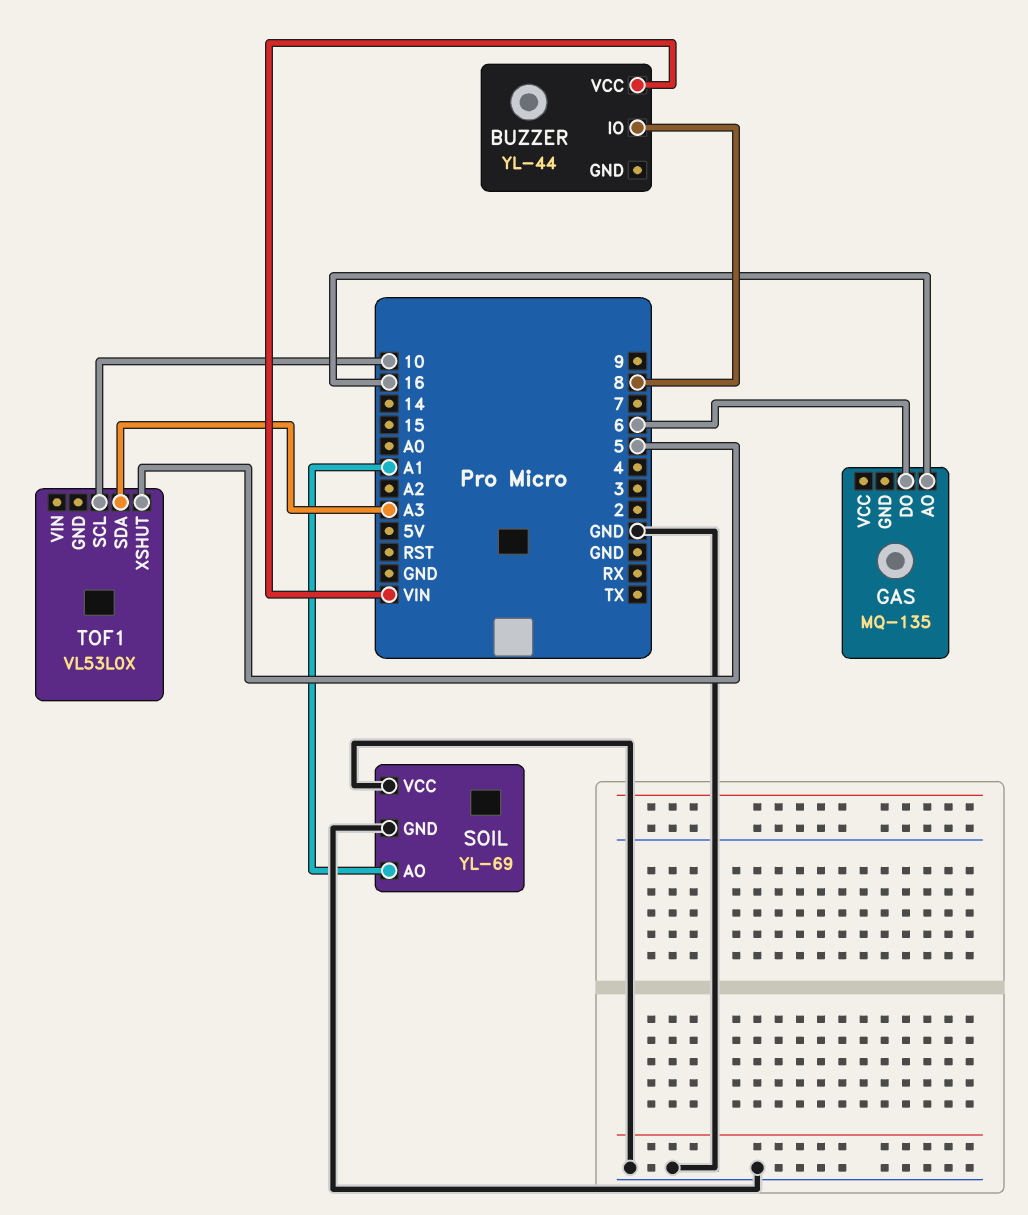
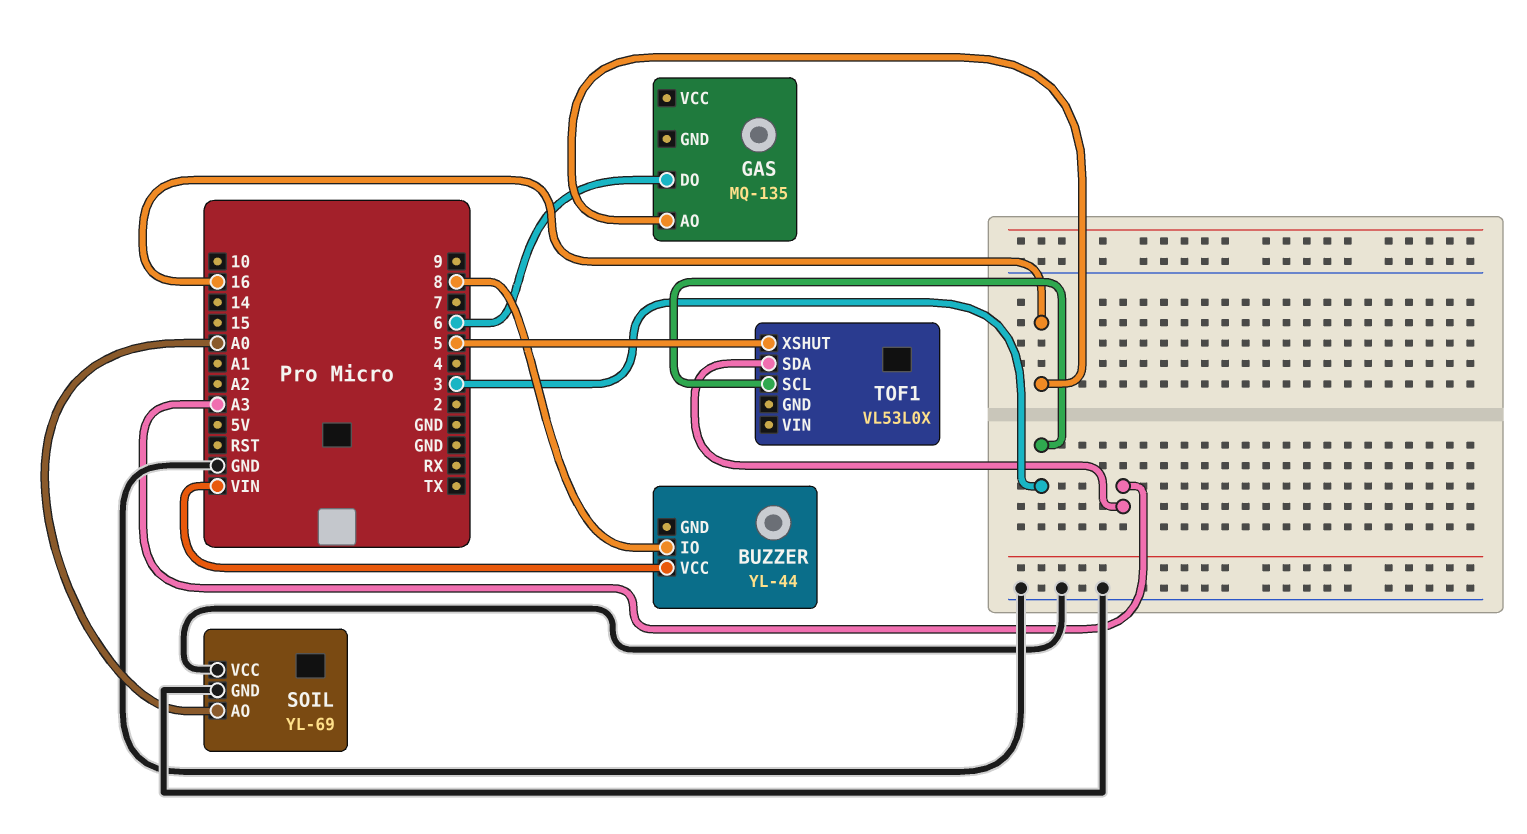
SOIL pin AO: A1 -> A0
TOF1 pin SCL: 10 -> 3

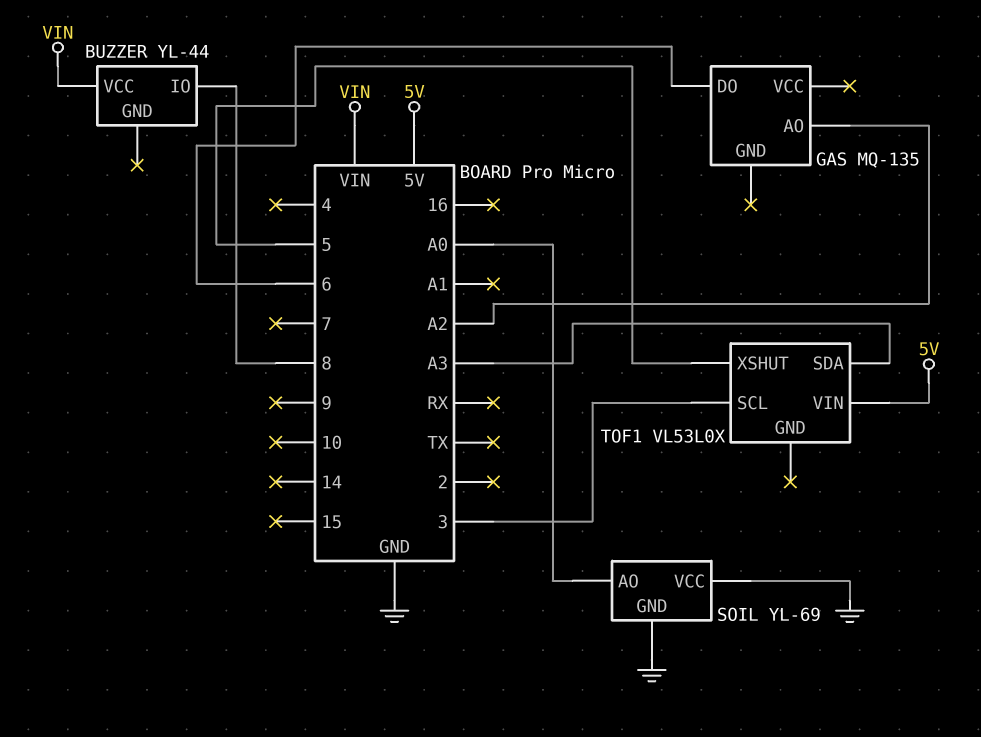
GAS pin AO: 16 -> A2
TOF1 pin VIN: none -> 5V

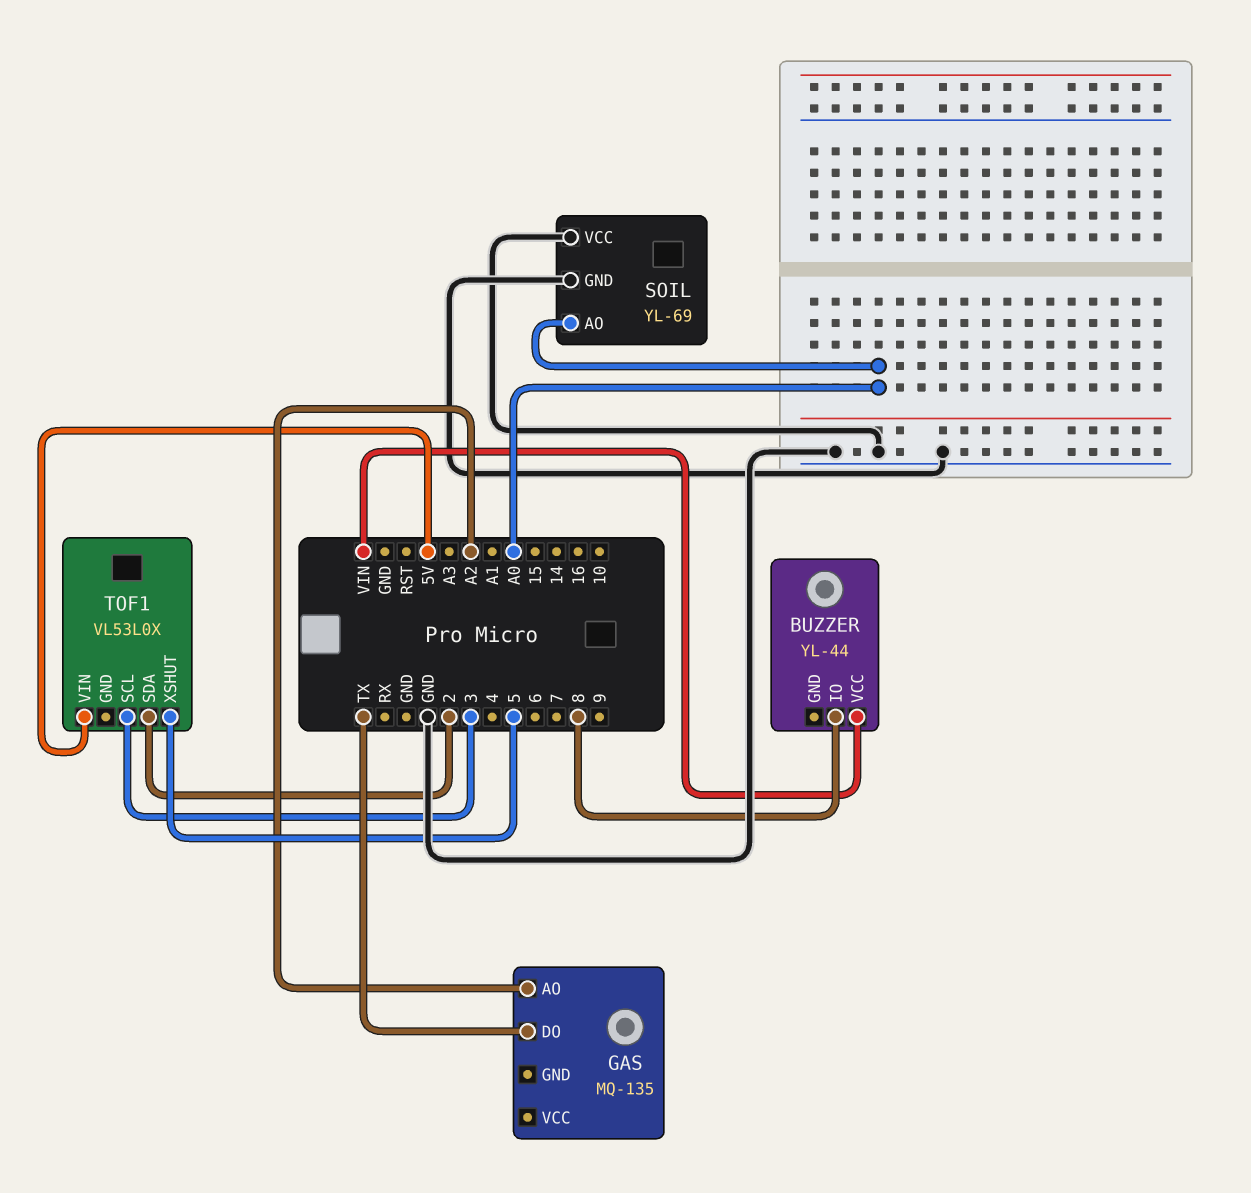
GAS pin DO: 6 -> TX
TOF1 pin SDA: A3 -> 2

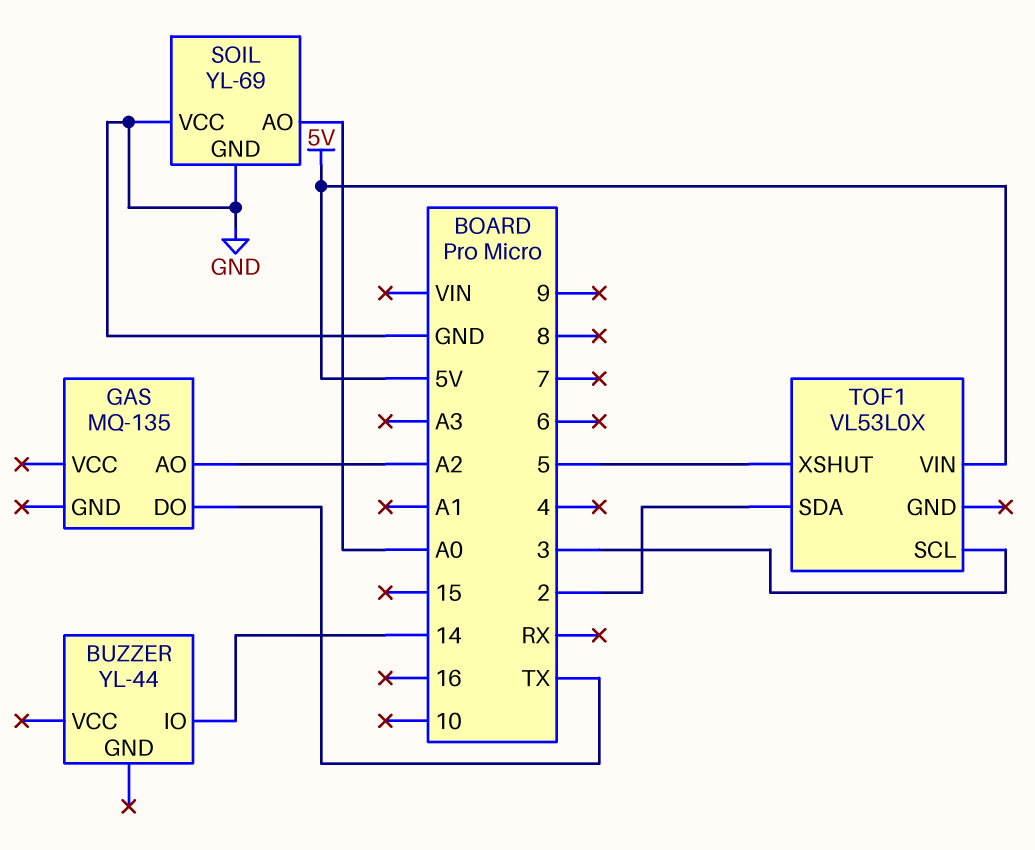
BUZZER pin IO: 8 -> 14
BUZZER pin VCC: VIN -> none

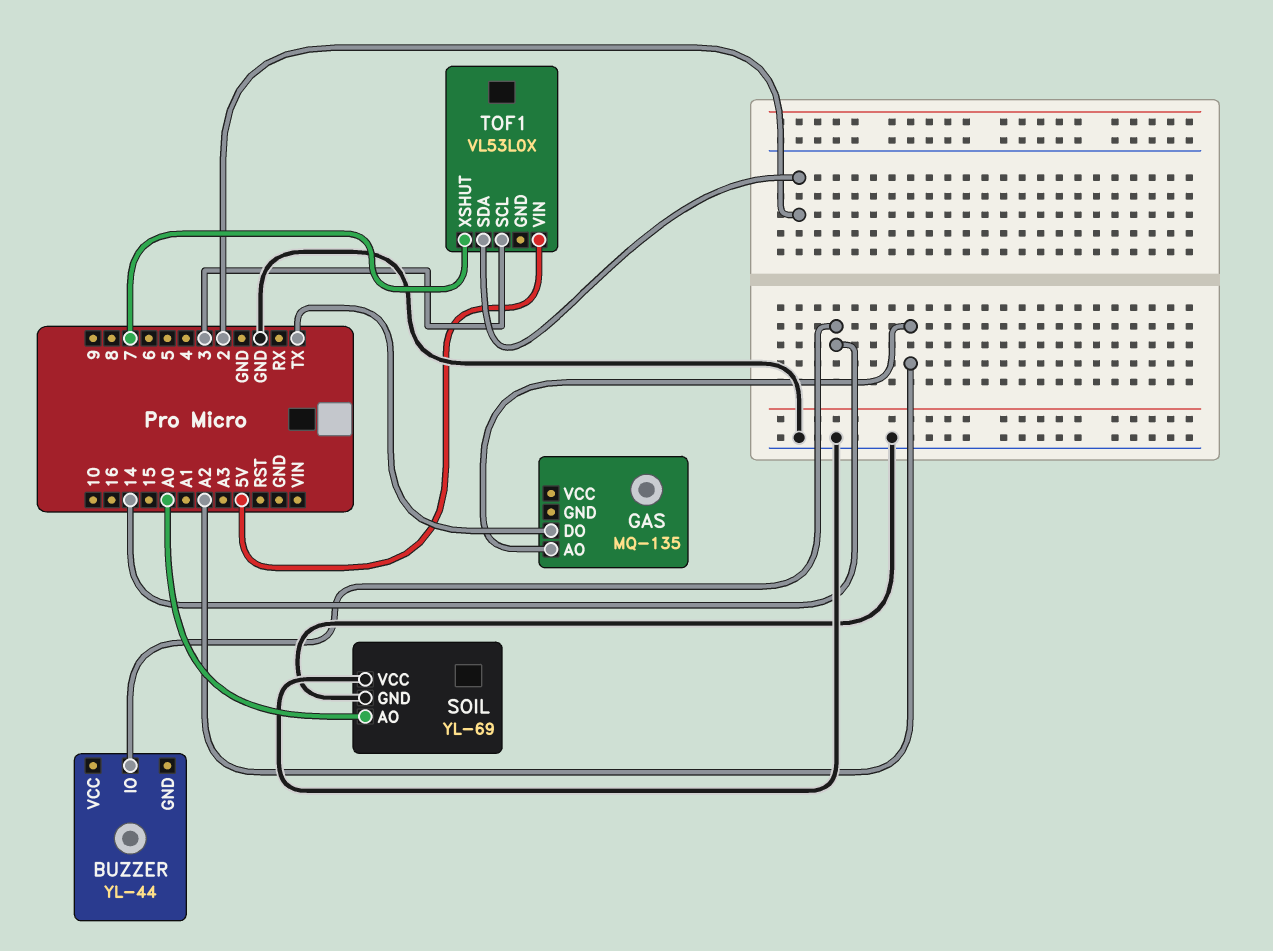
TOF1 pin XSHUT: 5 -> 7

